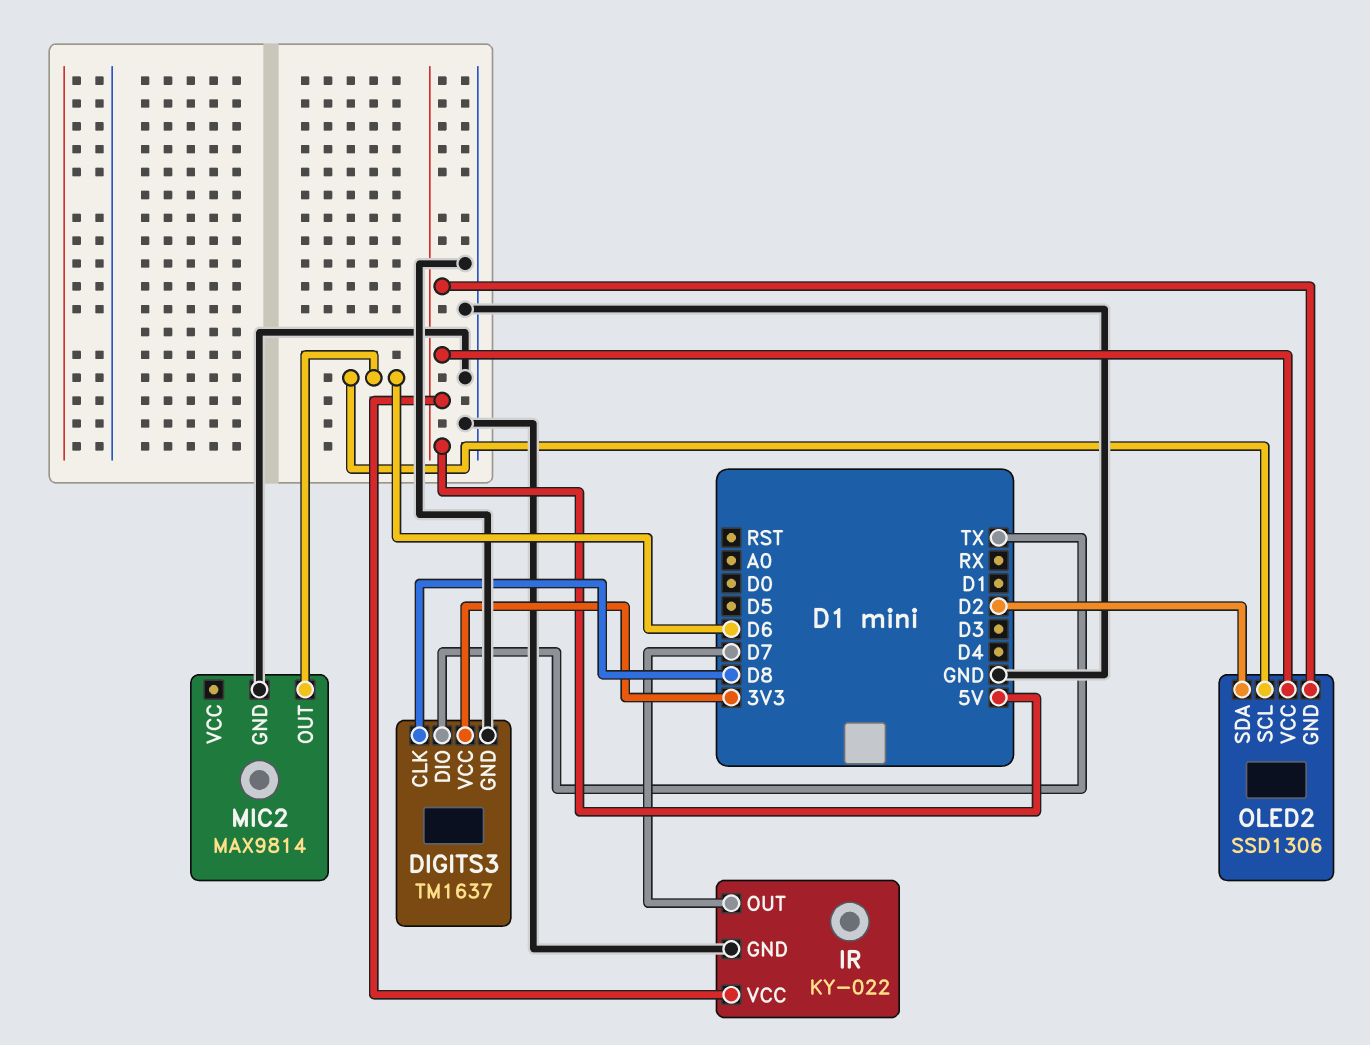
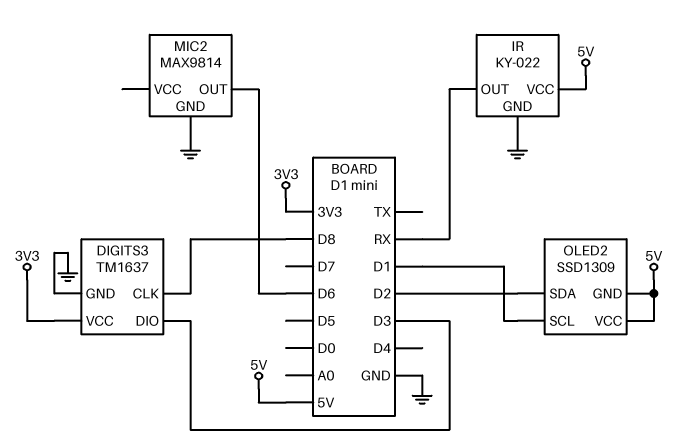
DIGITS3 pin DIO: TX -> D3
IR pin OUT: D7 -> RX
OLED2: SSD1306 -> SSD1309
OLED2 pin SCL: D6 -> D1

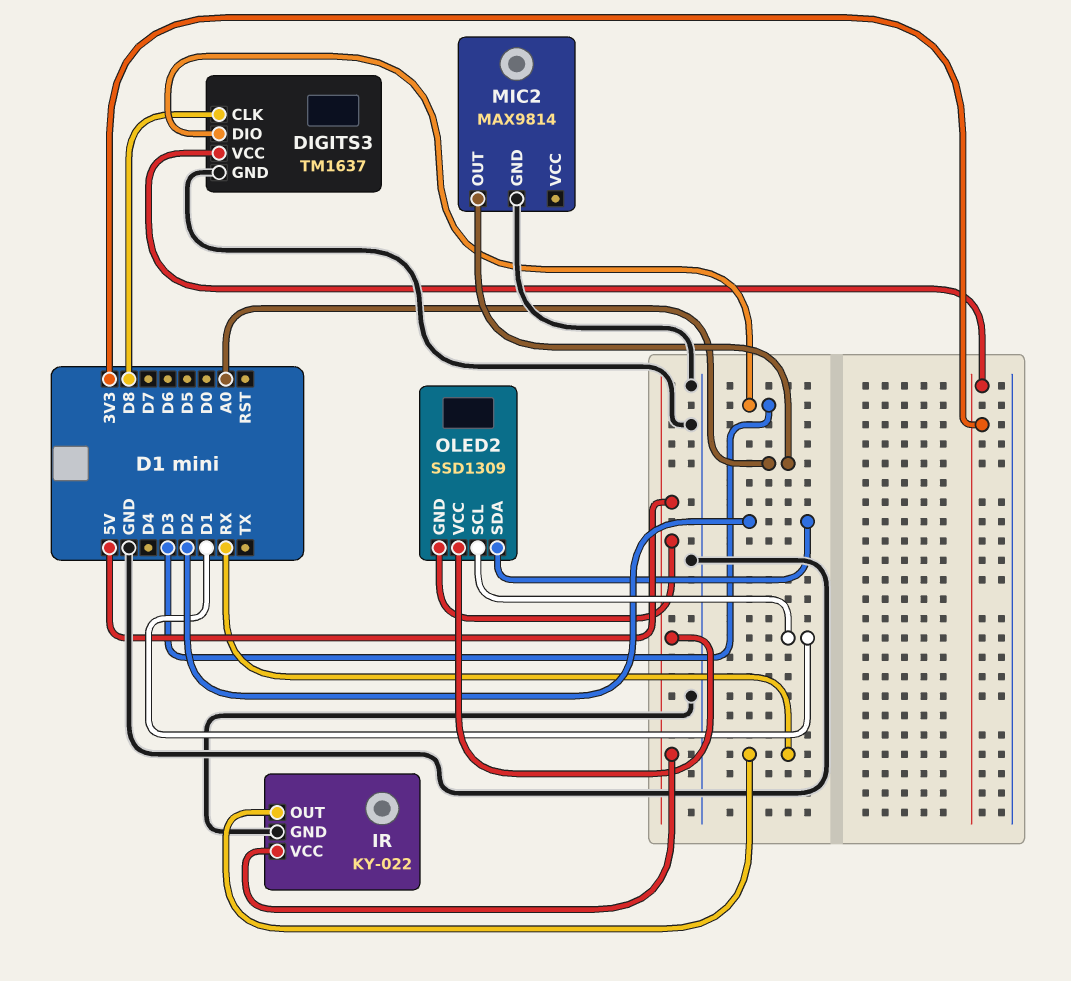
MIC2 pin OUT: D6 -> A0

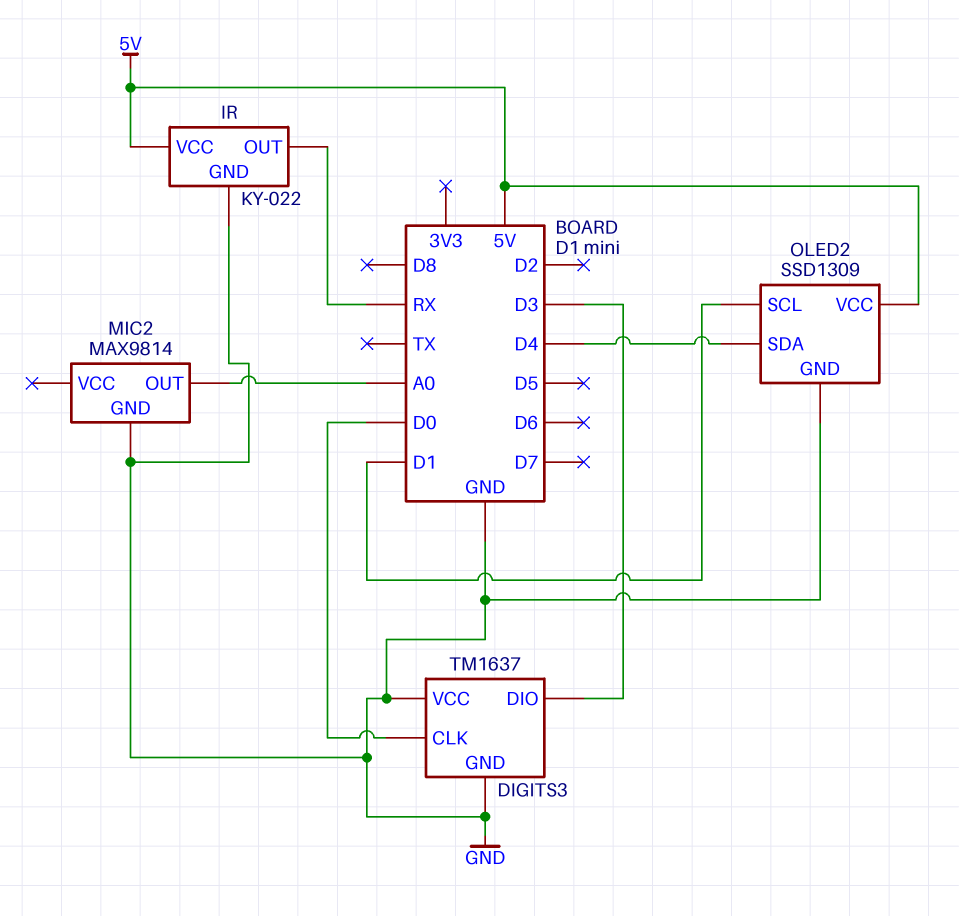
DIGITS3 pin CLK: D8 -> D0
DIGITS3 pin VCC: 3V3 -> GND
OLED2 pin GND: 5V -> GND
OLED2 pin SDA: D2 -> D4

